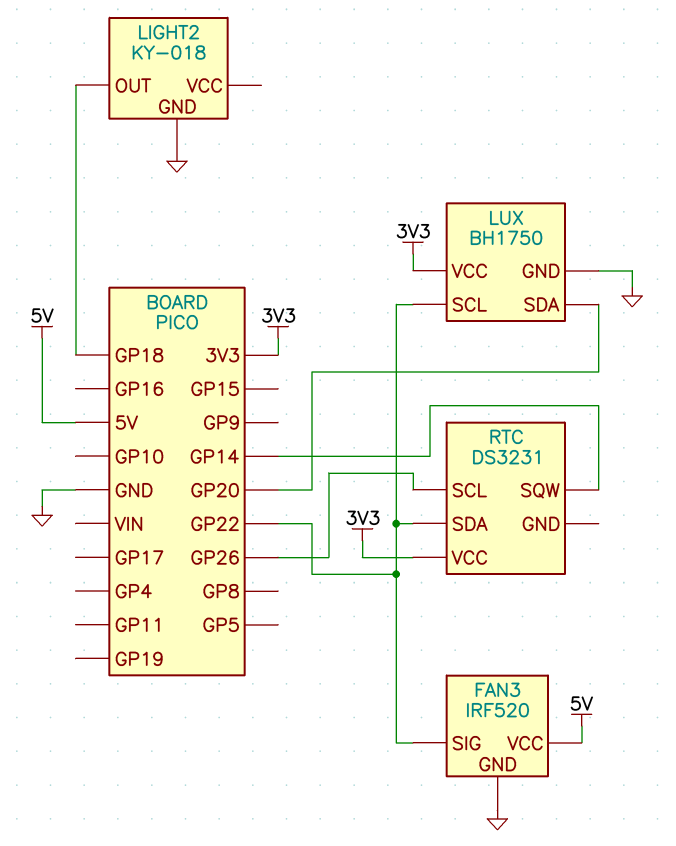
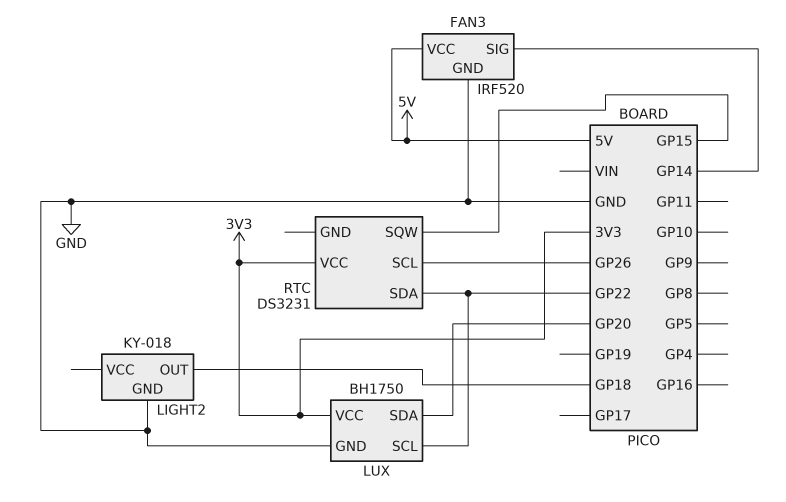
FAN3 pin SIG: GP22 -> GP14
RTC pin SQW: GP14 -> GP15

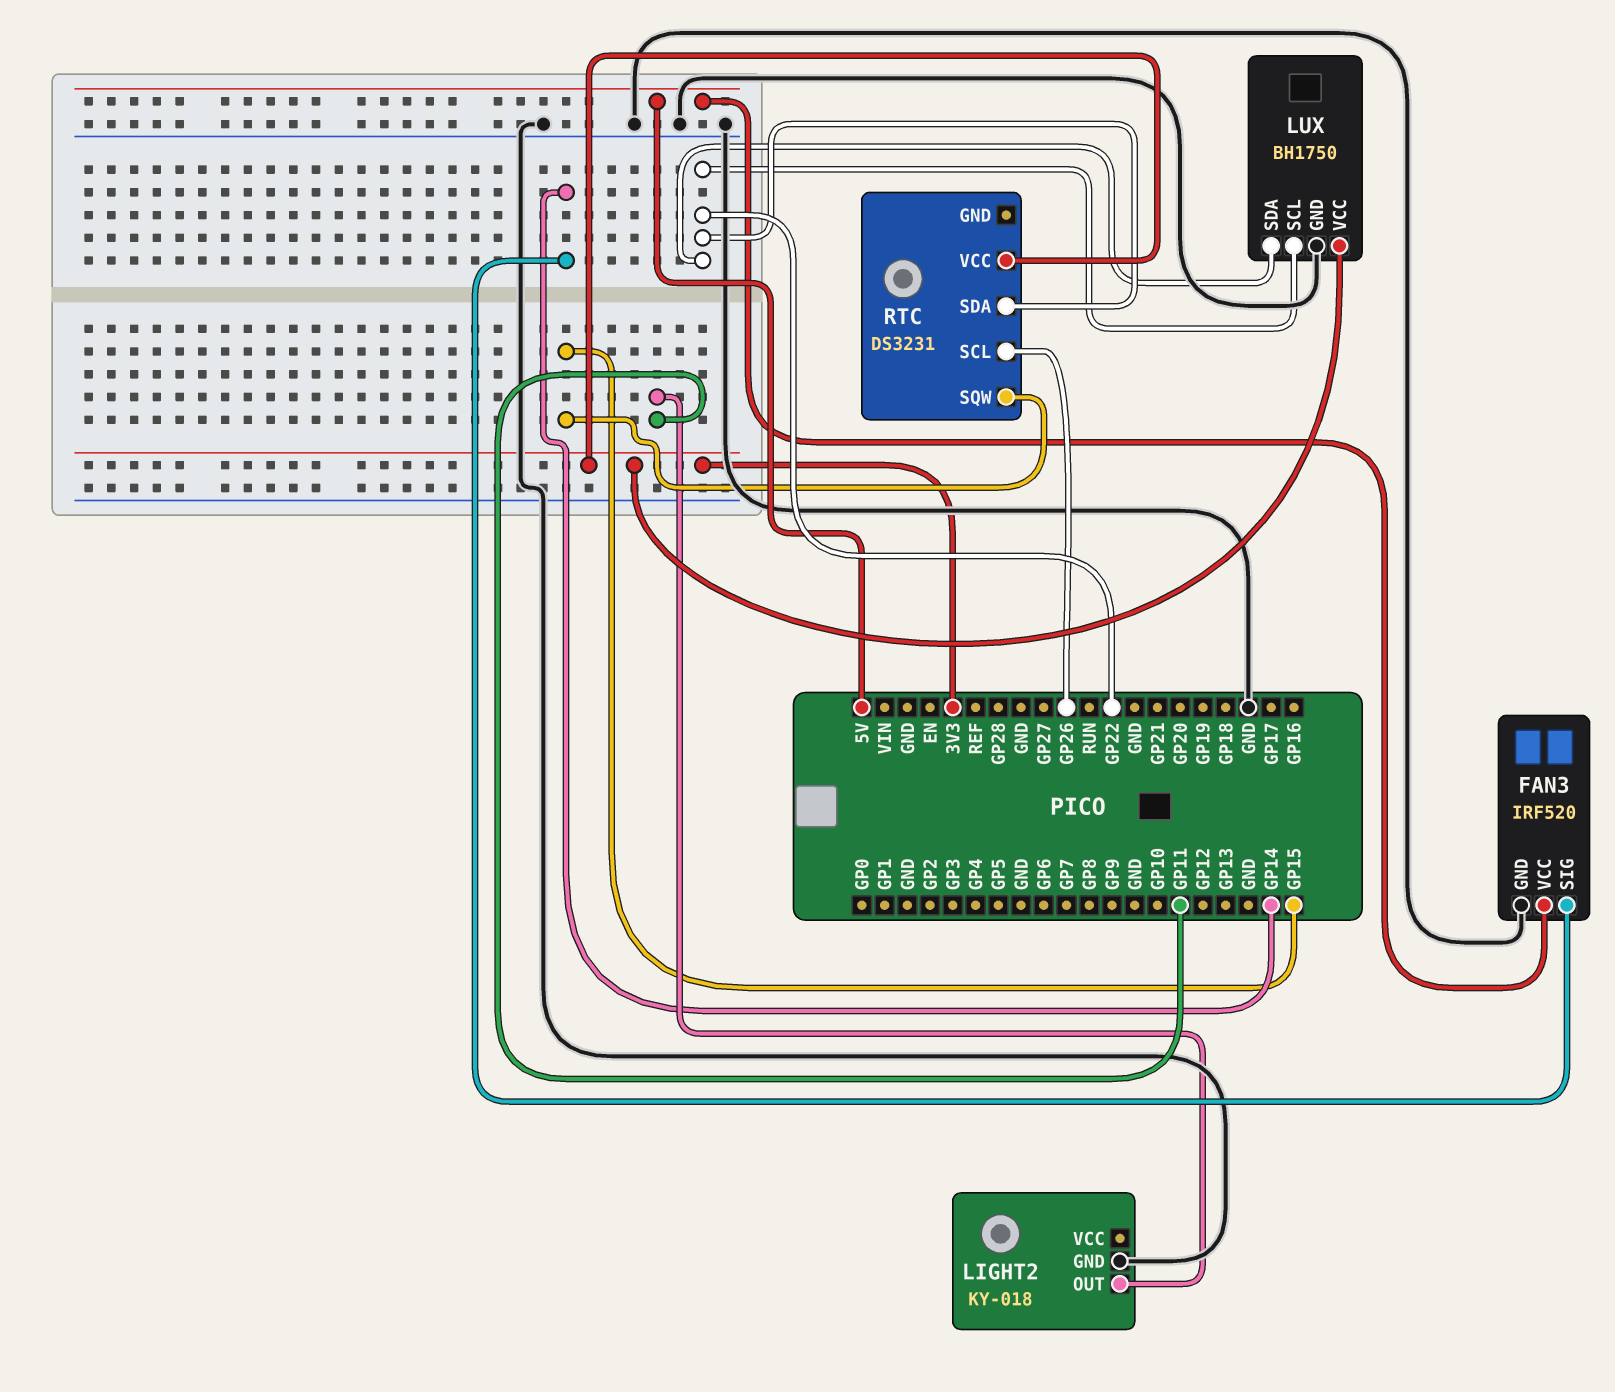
LIGHT2 pin OUT: GP18 -> GP11
LUX pin SDA: GP20 -> GP22

